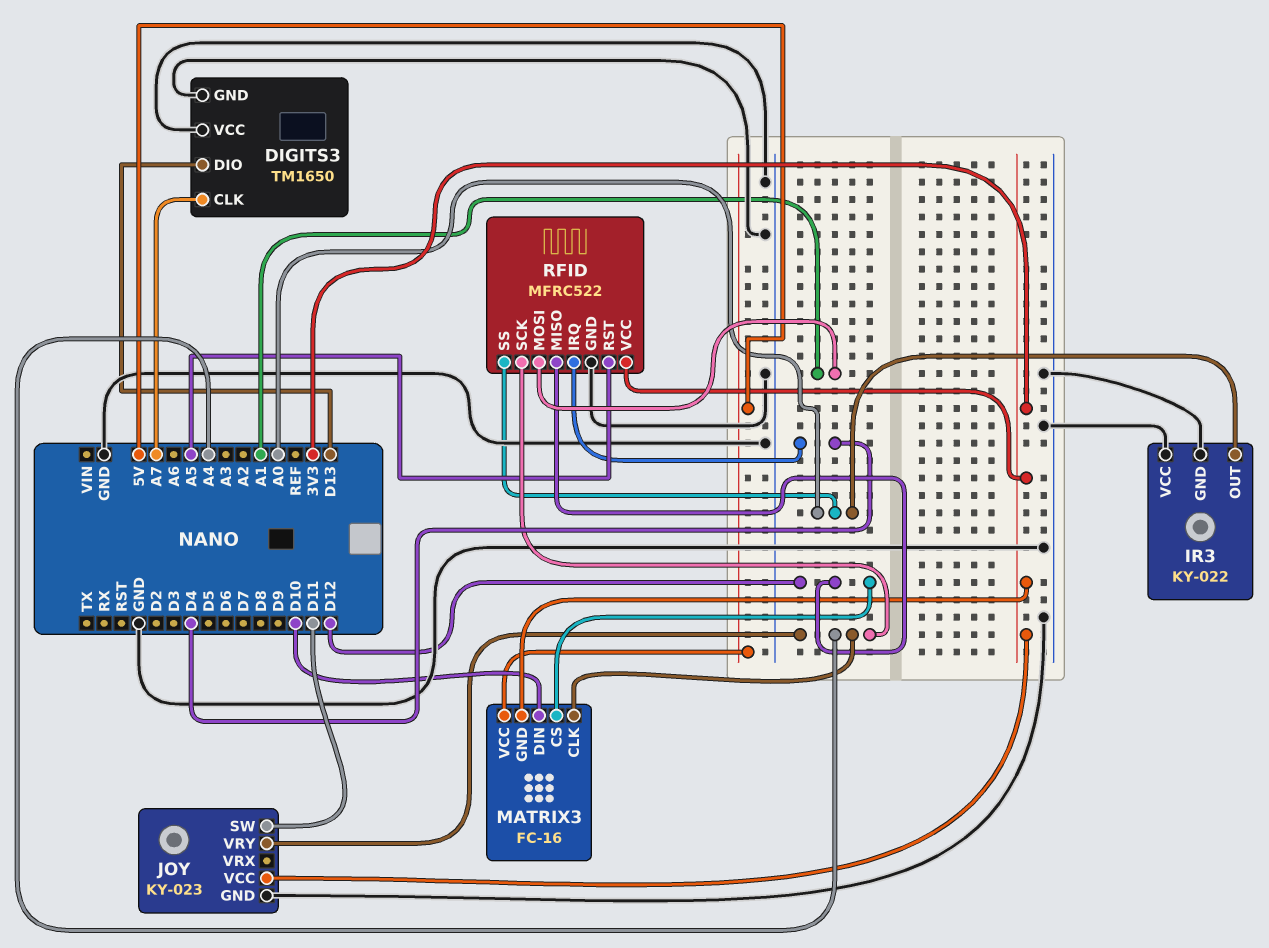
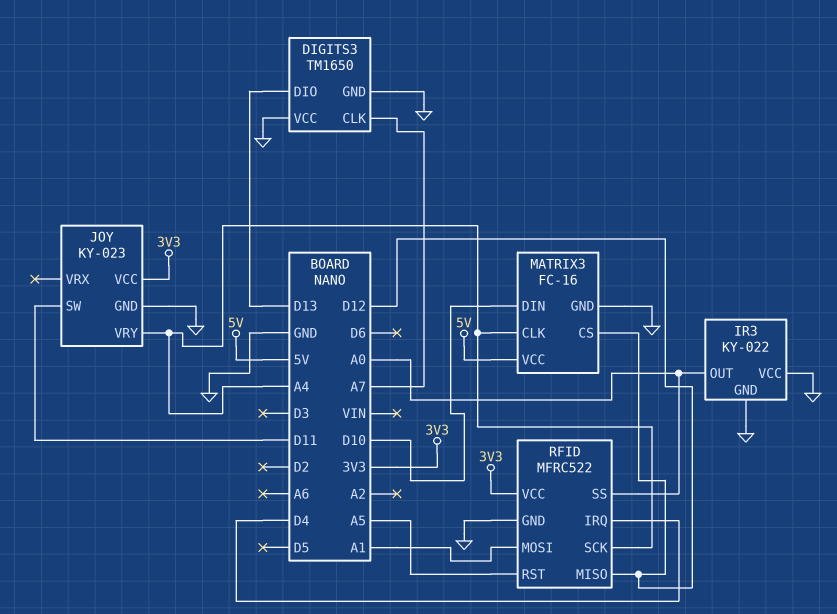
MATRIX3 pin GND: 3V3 -> GND

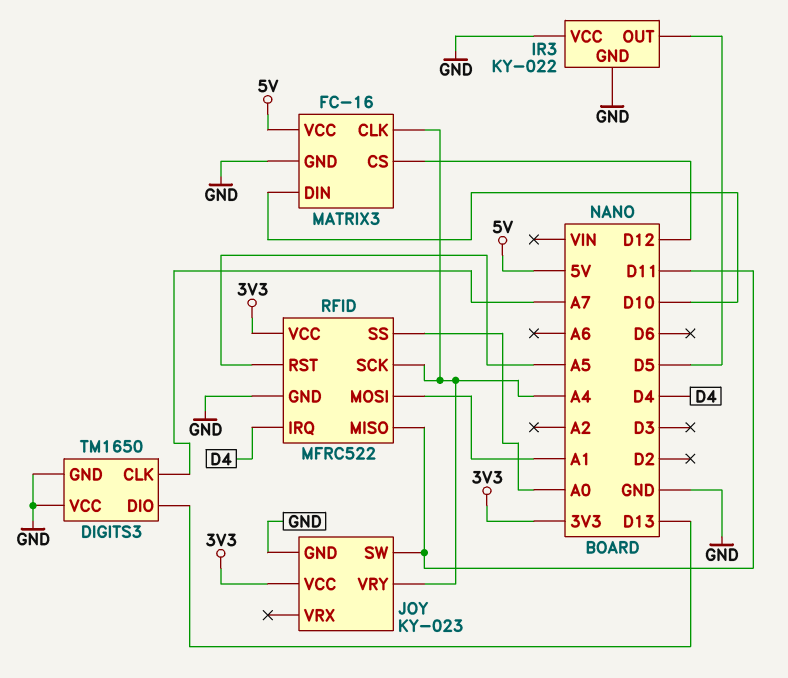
IR3 pin OUT: A0 -> D5
RFID pin MISO: D12 -> D11

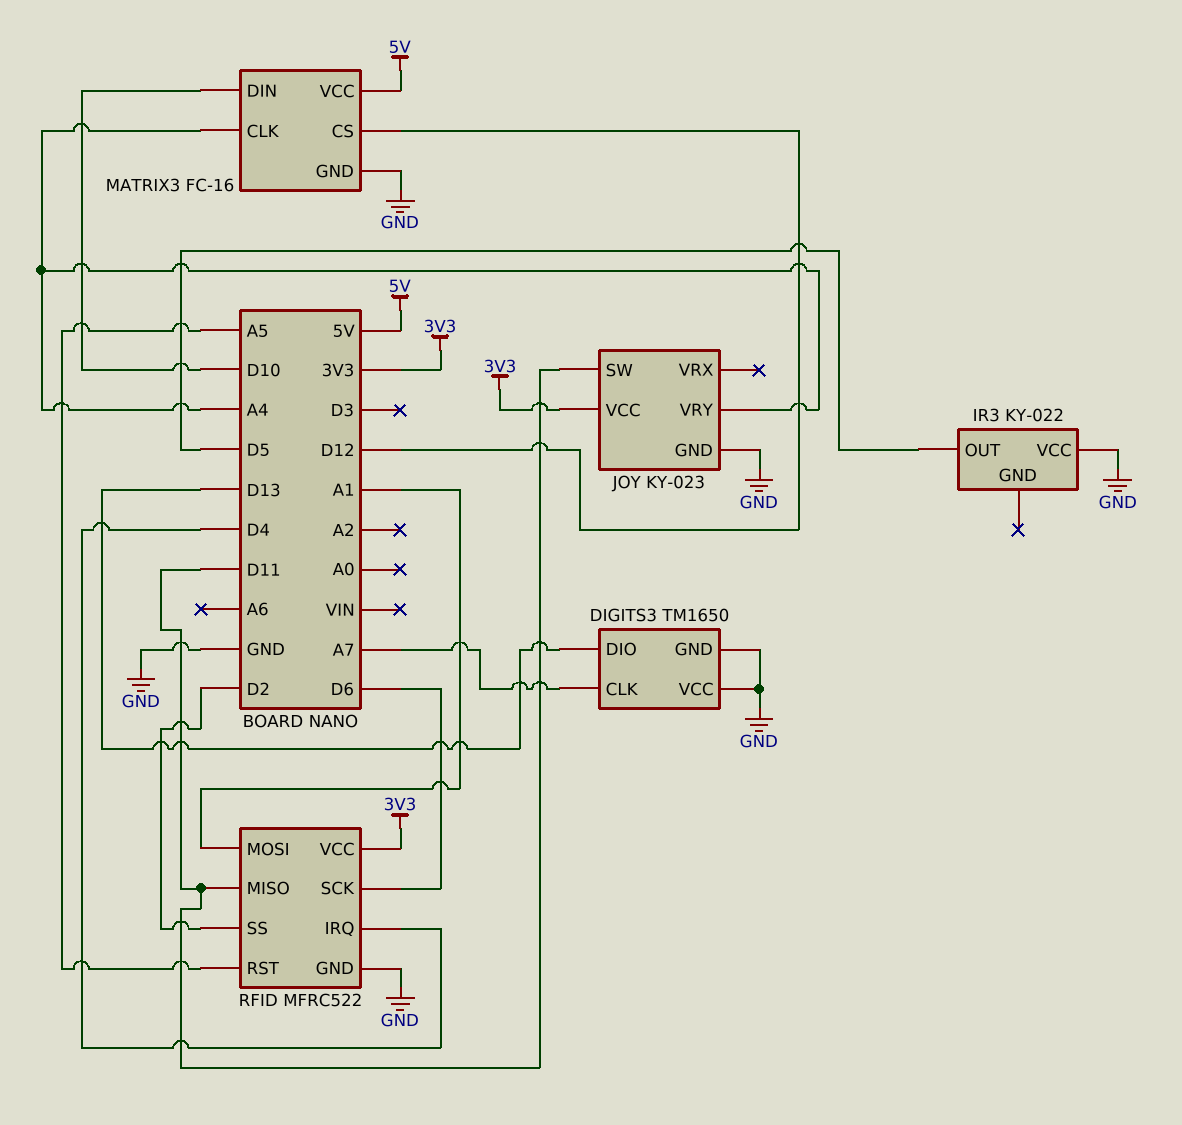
IR3 pin GND: GND -> none
RFID pin SCK: A4 -> D6
RFID pin SS: A0 -> D2

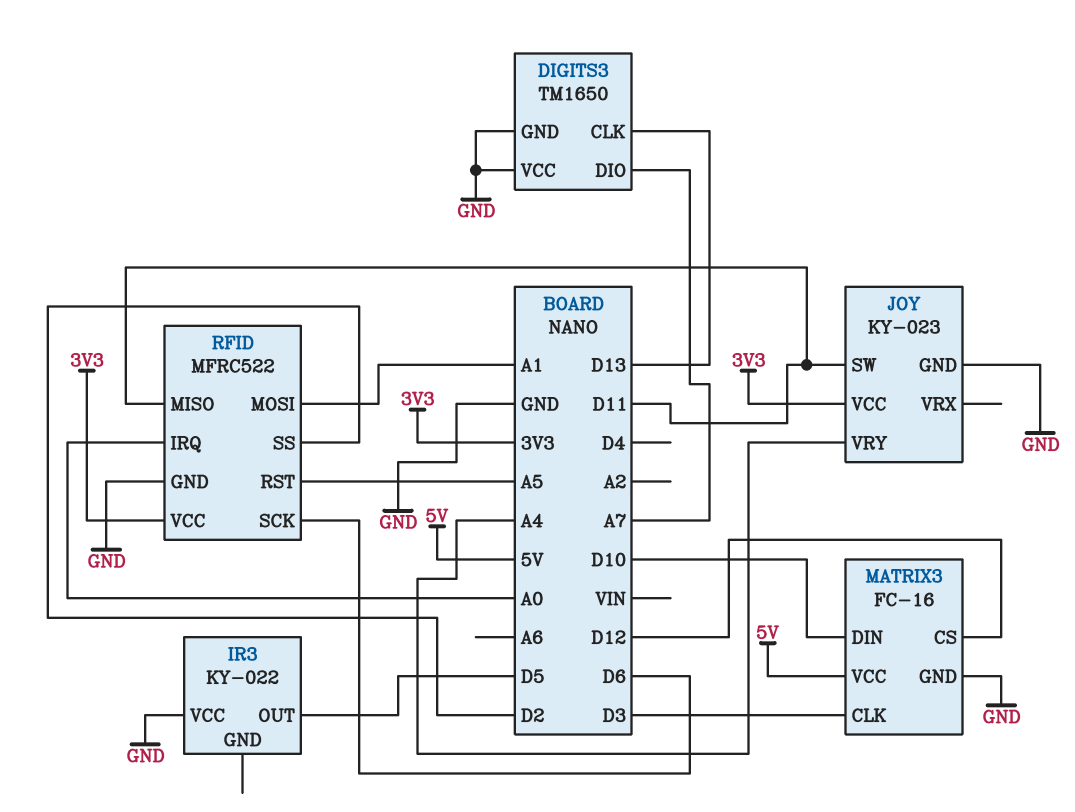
DIGITS3 pin CLK: A7 -> D13
DIGITS3 pin DIO: D13 -> A7
MATRIX3 pin CLK: A4 -> D3
RFID pin IRQ: D4 -> A0

